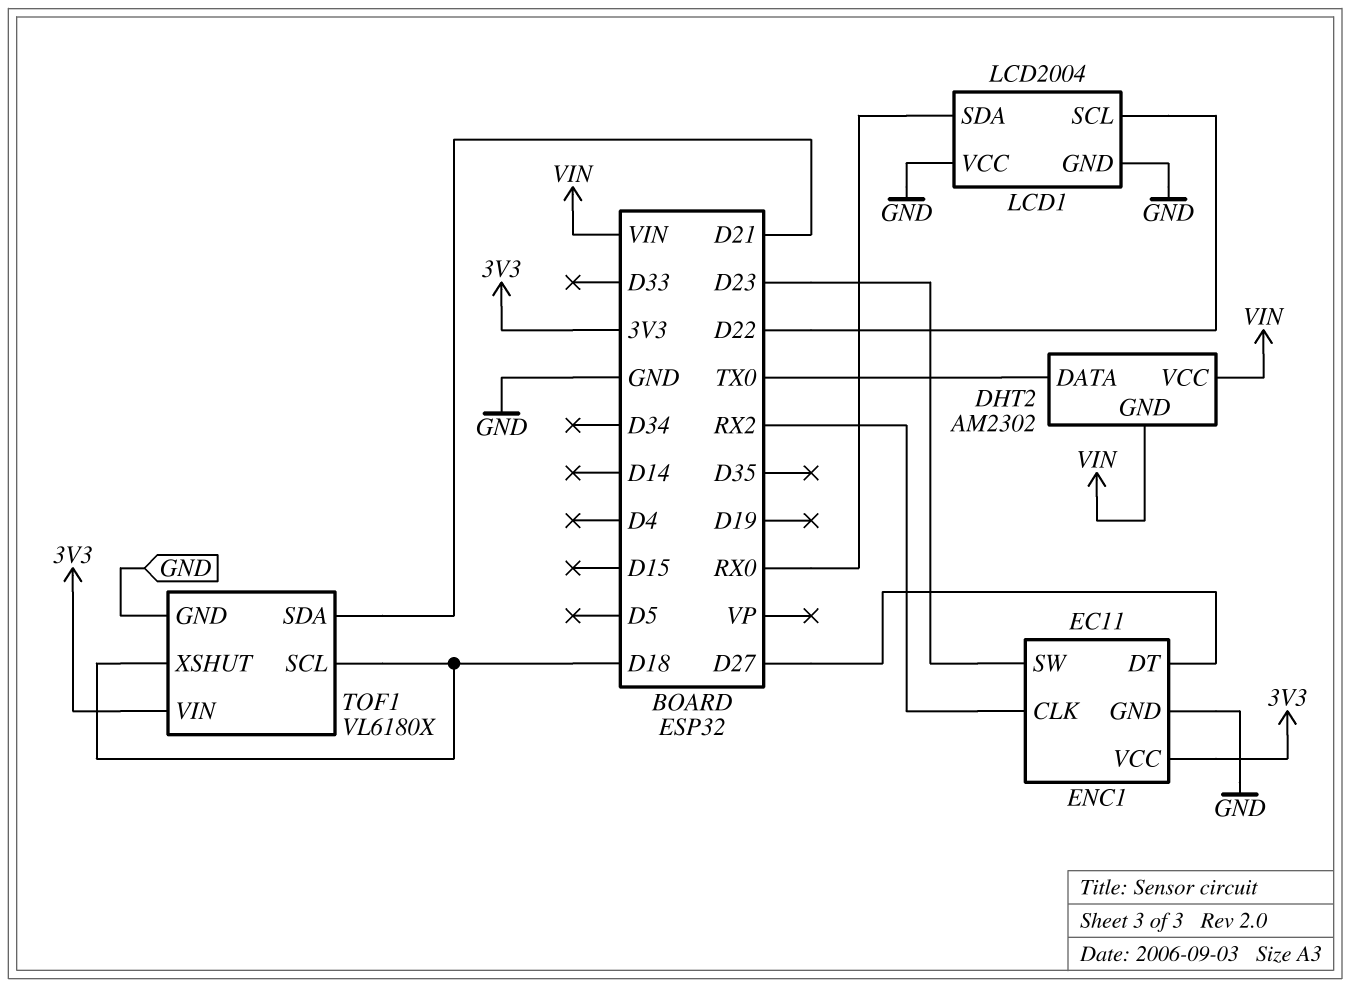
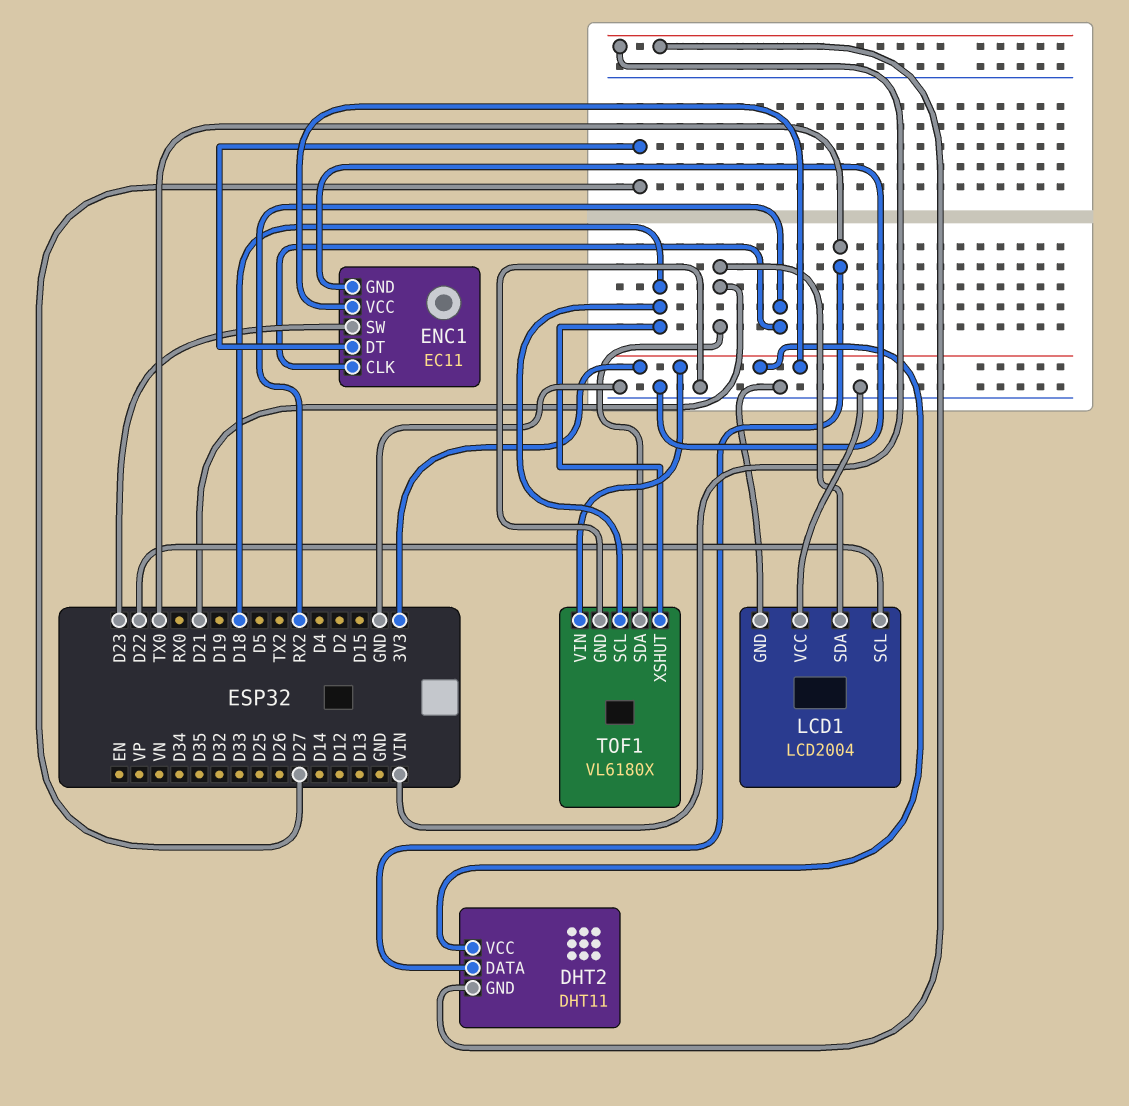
DHT2: AM2302 -> DHT11
DHT2 pin VCC: VIN -> 3V3
LCD1 pin SDA: RX0 -> D21

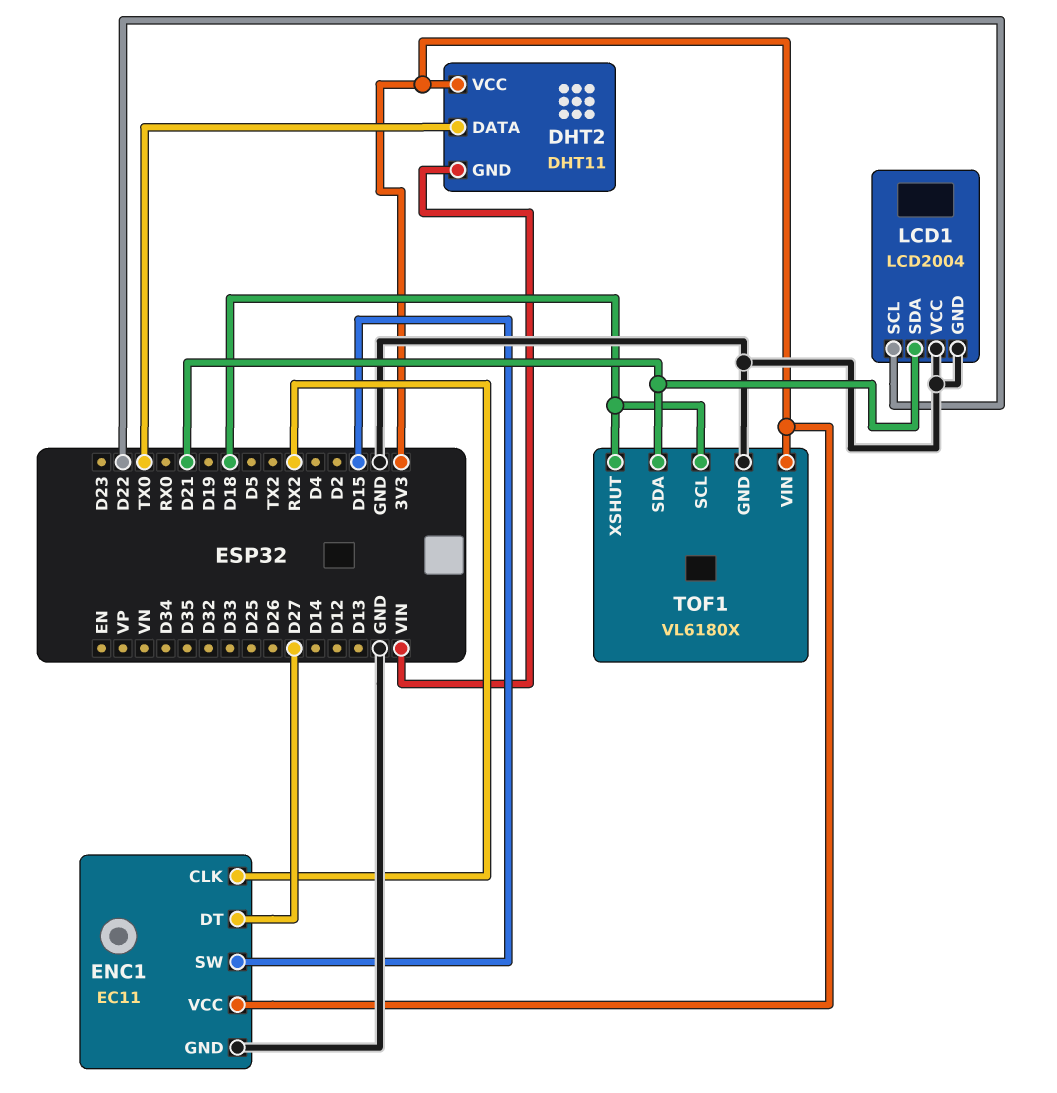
ENC1 pin SW: D23 -> D15

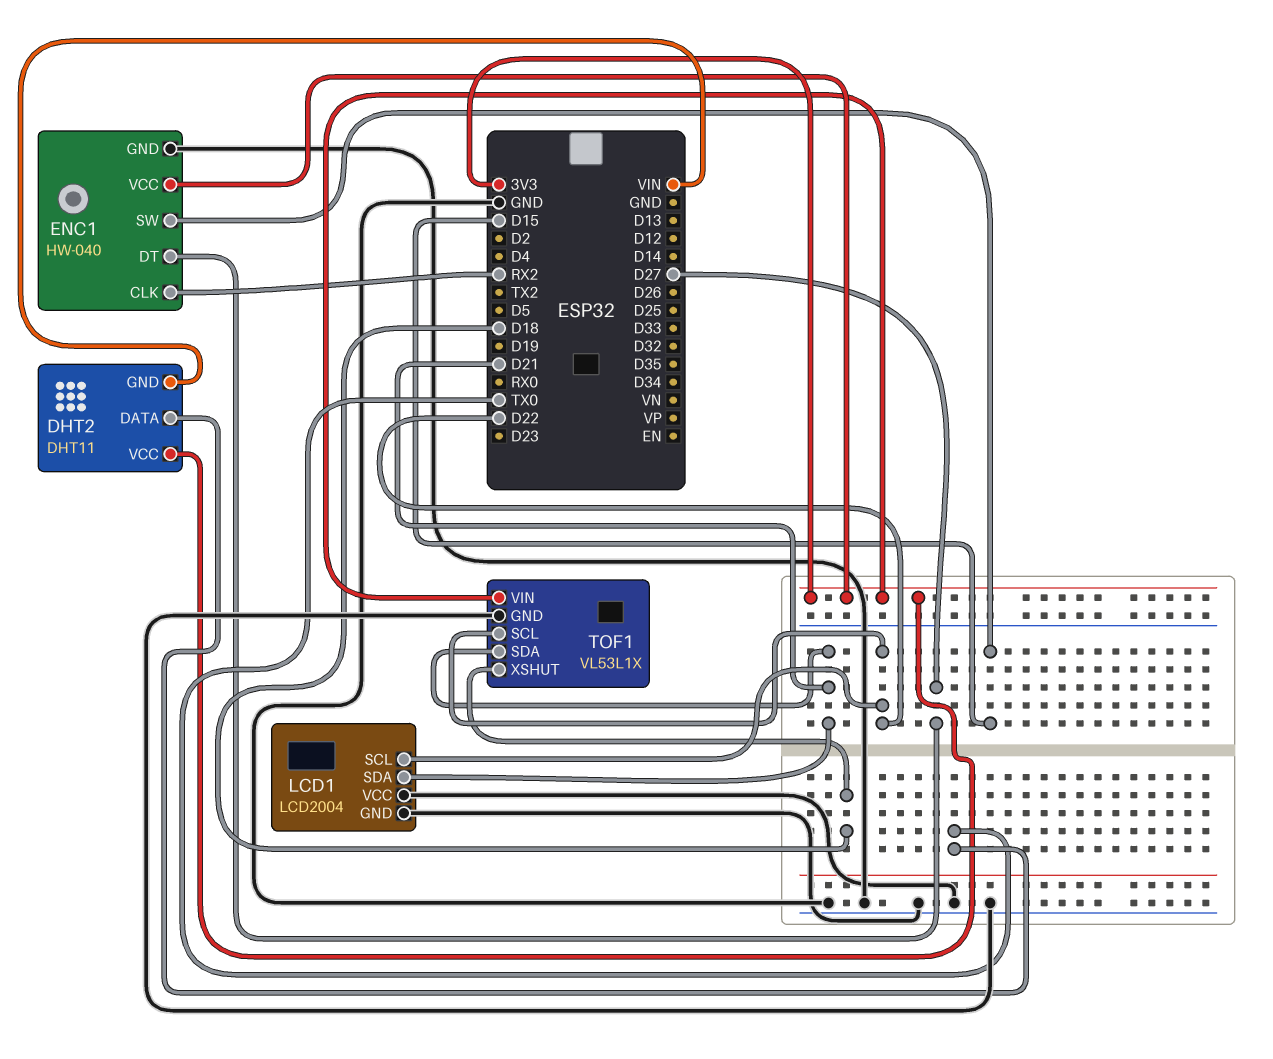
ENC1: EC11 -> HW-040
TOF1: VL6180X -> VL53L1X
TOF1 pin SCL: D18 -> D22

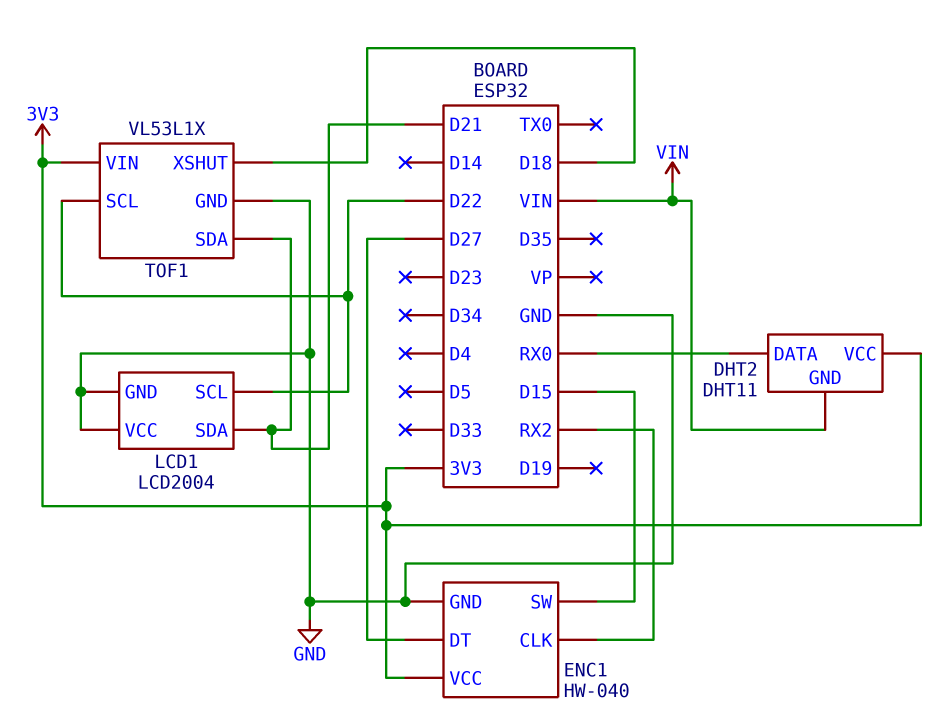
DHT2 pin DATA: TX0 -> RX0

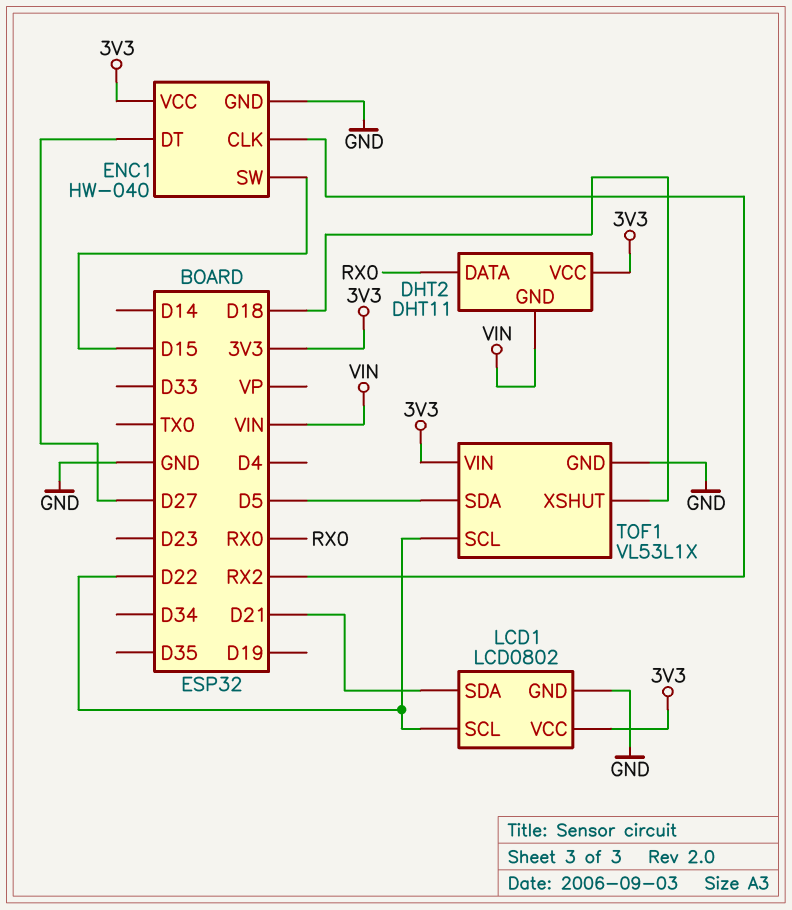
LCD1: LCD2004 -> LCD0802
LCD1 pin VCC: GND -> 3V3
TOF1 pin SDA: D21 -> D5

